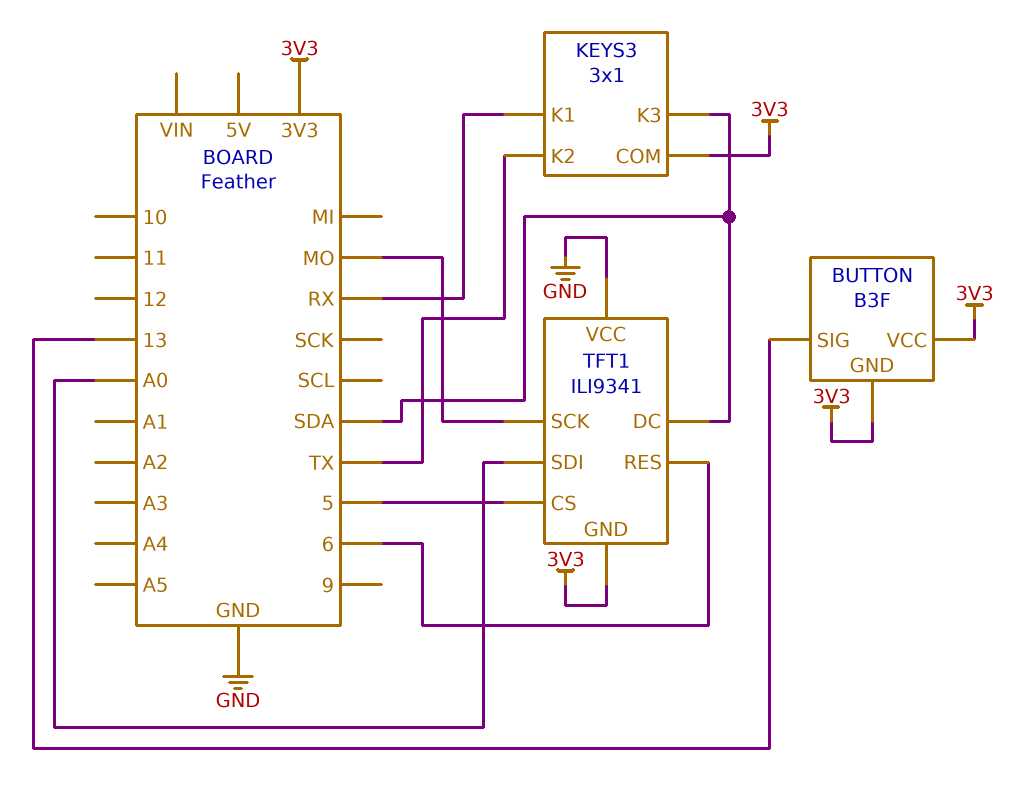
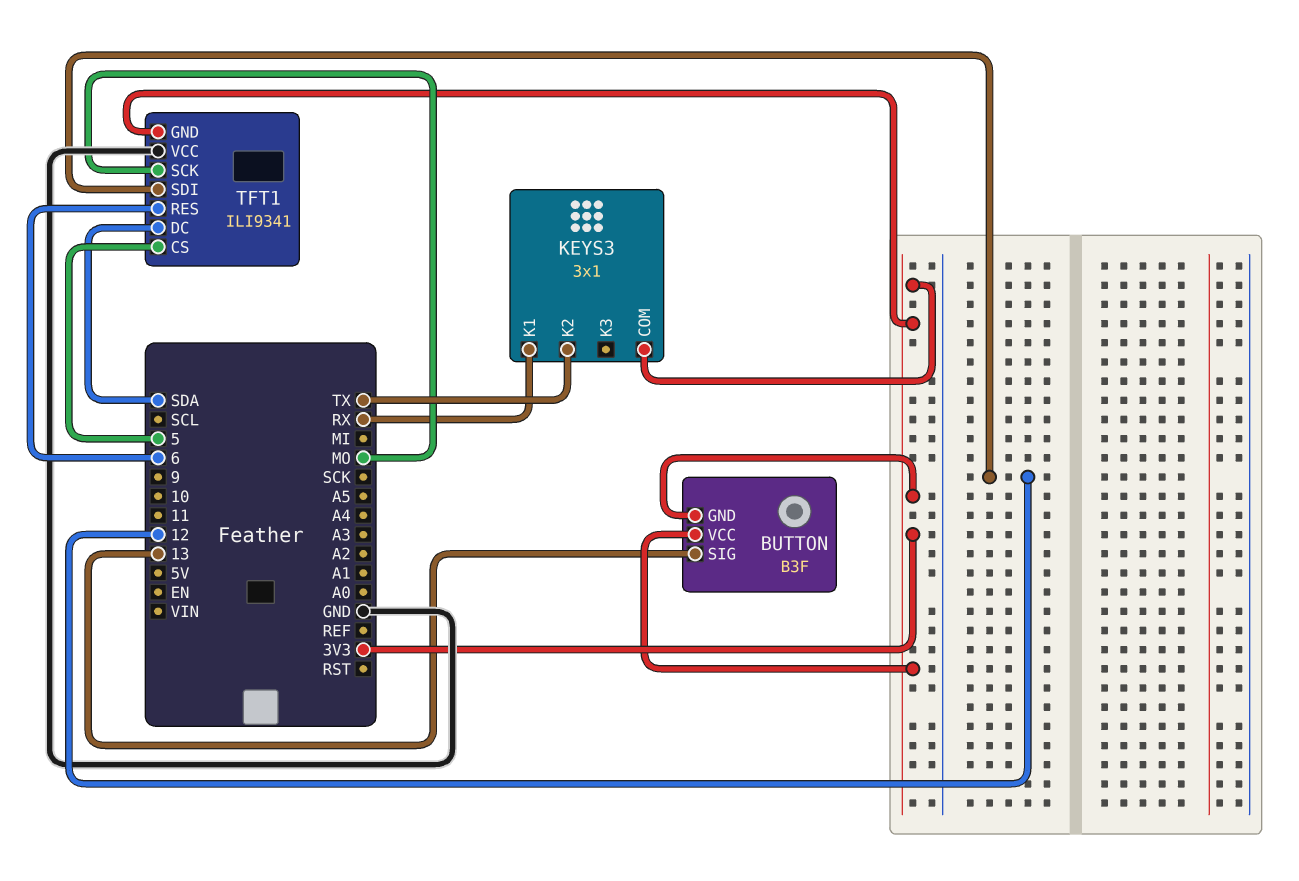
KEYS3 pin K3: SDA -> none
TFT1 pin SDI: A0 -> 12

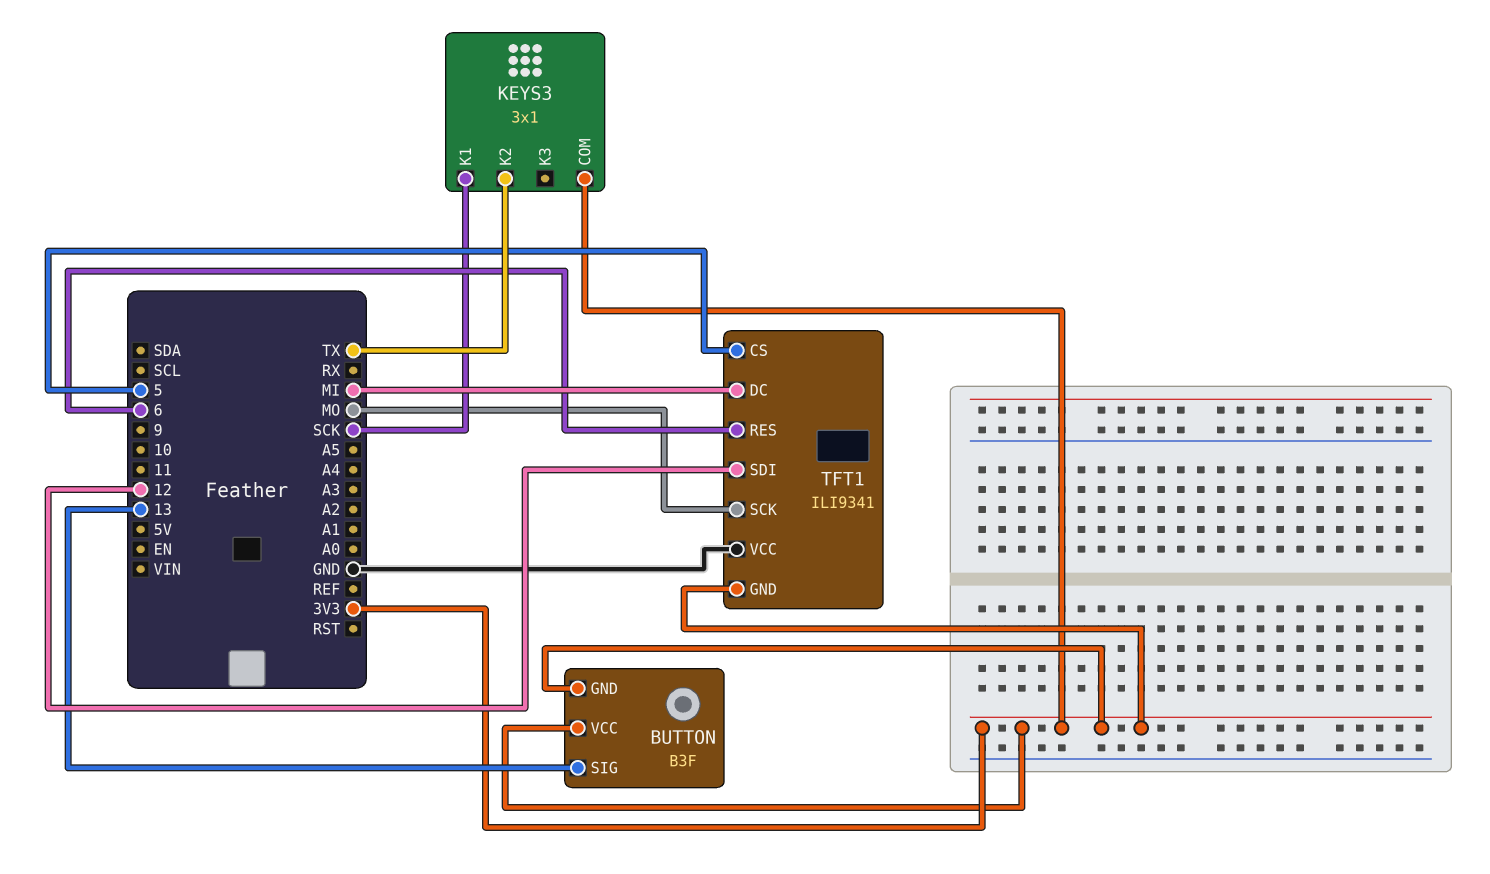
KEYS3 pin K1: RX -> SCK
TFT1 pin DC: SDA -> MI

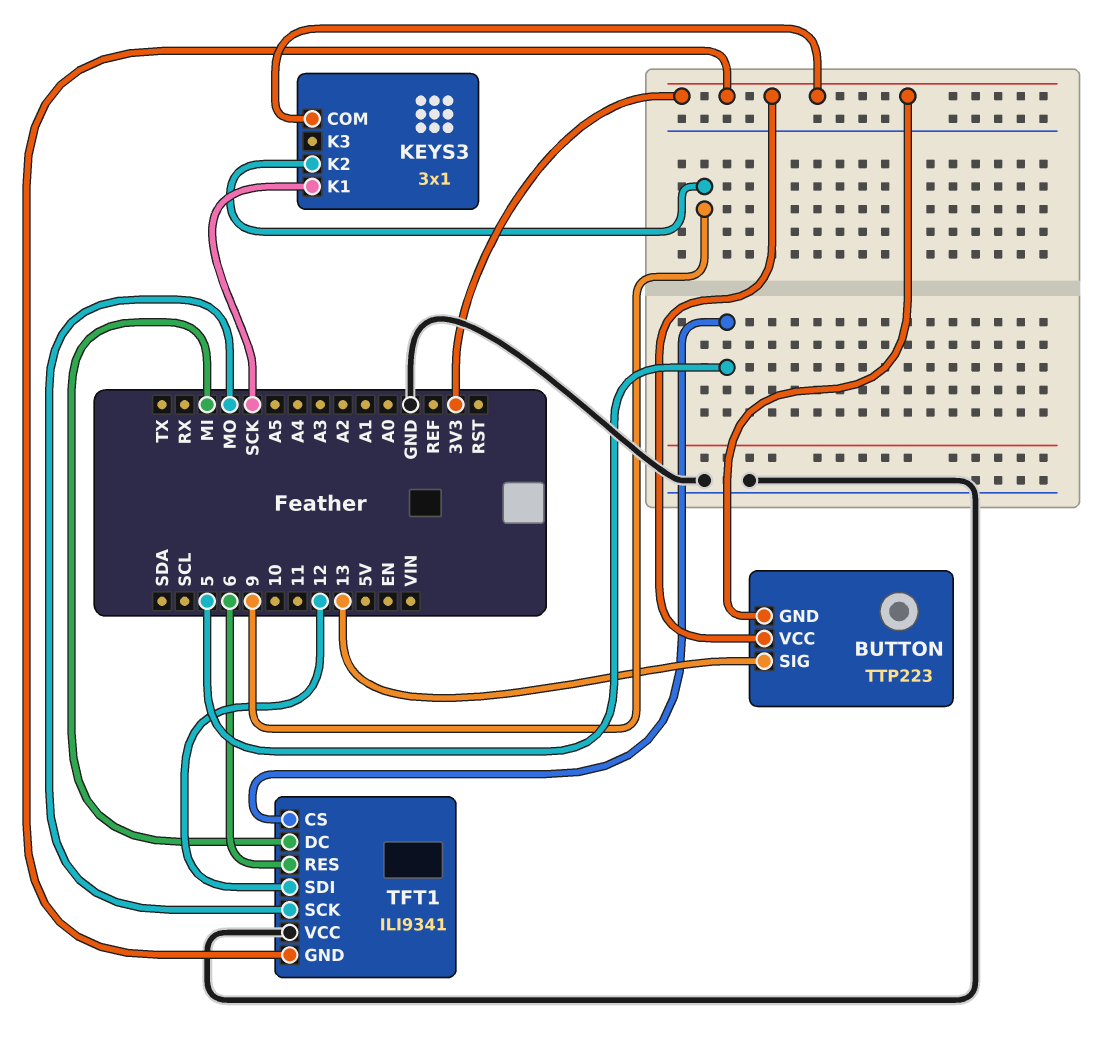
BUTTON: B3F -> TTP223
KEYS3 pin K2: TX -> 9

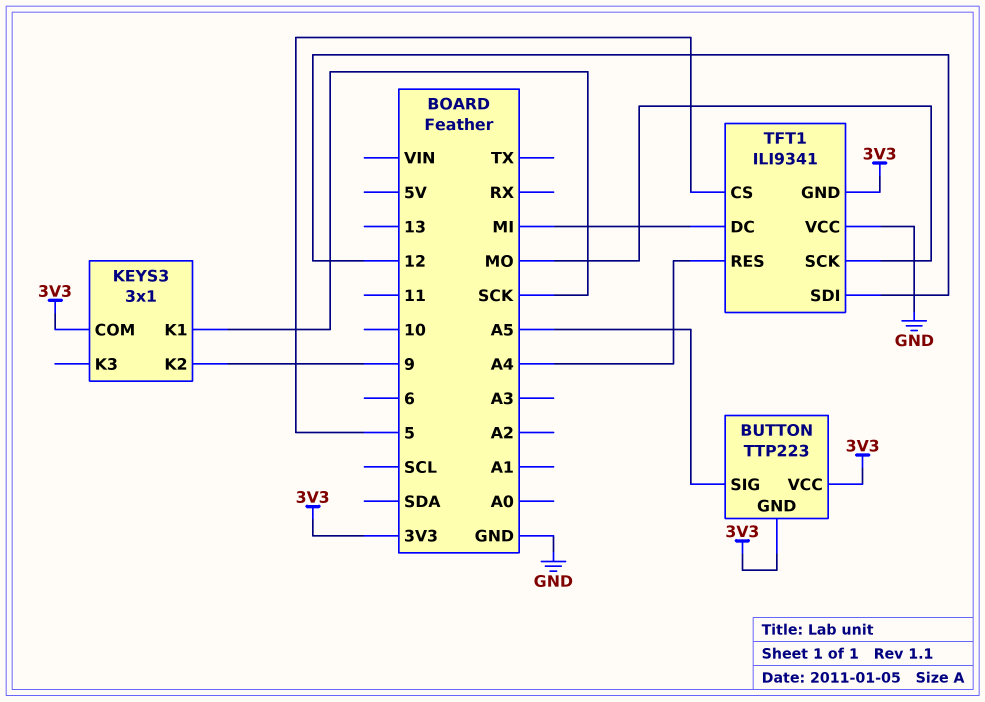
BUTTON pin SIG: 13 -> A5
TFT1 pin RES: 6 -> A4

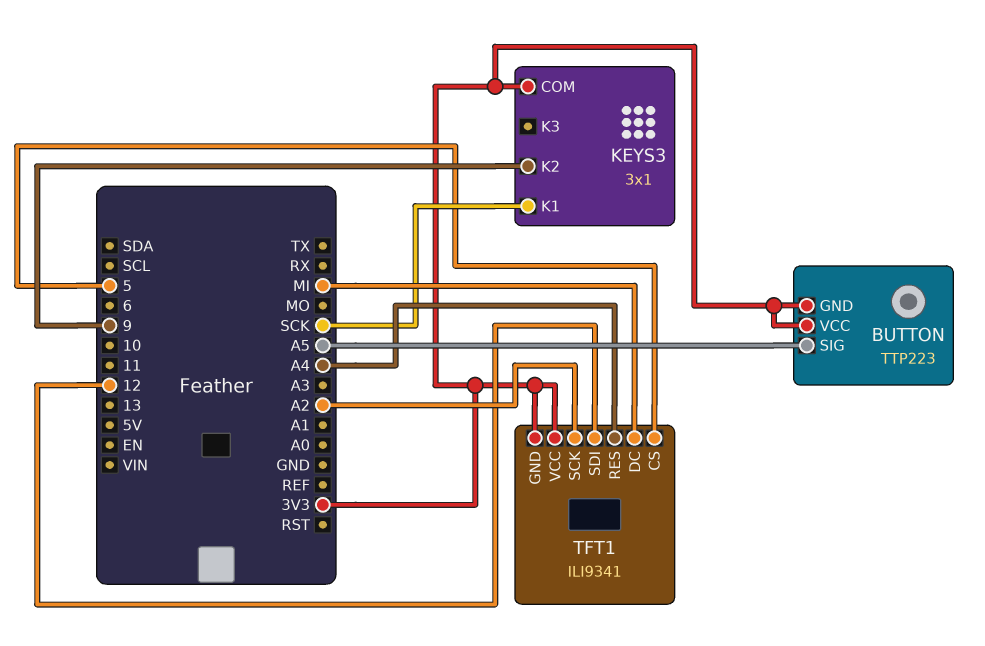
TFT1 pin SCK: MO -> A2
TFT1 pin VCC: GND -> 3V3

